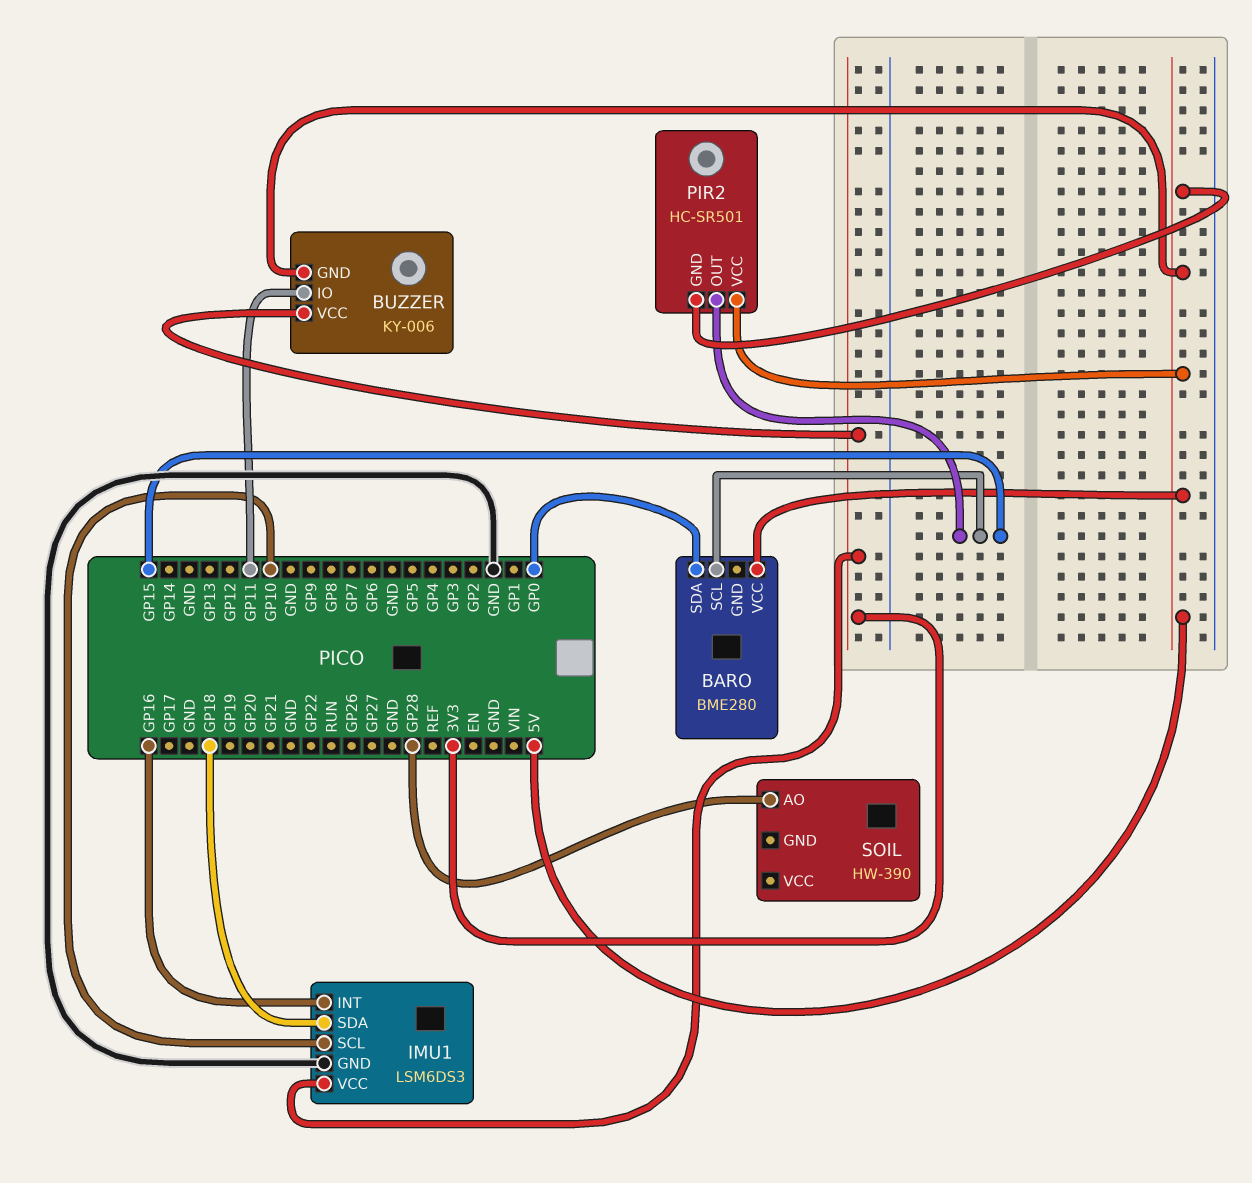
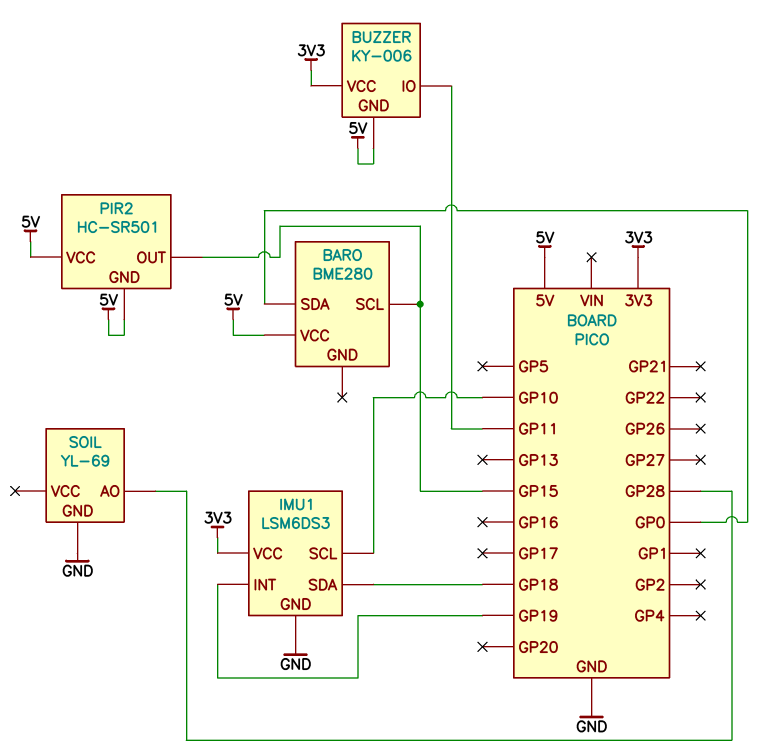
IMU1 pin INT: GP16 -> GP19
SOIL: HW-390 -> YL-69
SOIL pin GND: none -> GND

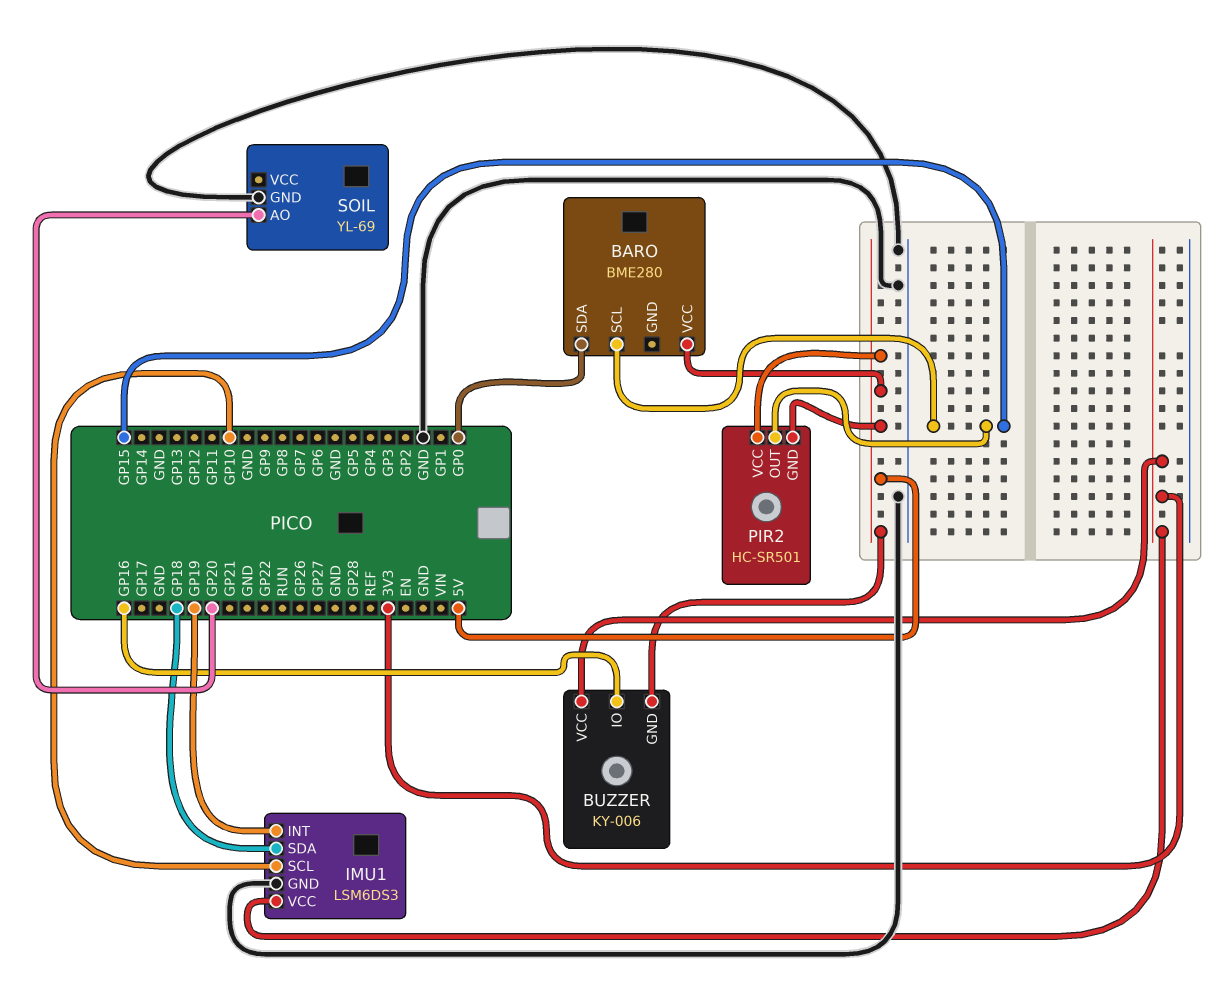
BUZZER pin IO: GP11 -> GP16
SOIL pin AO: GP28 -> GP20

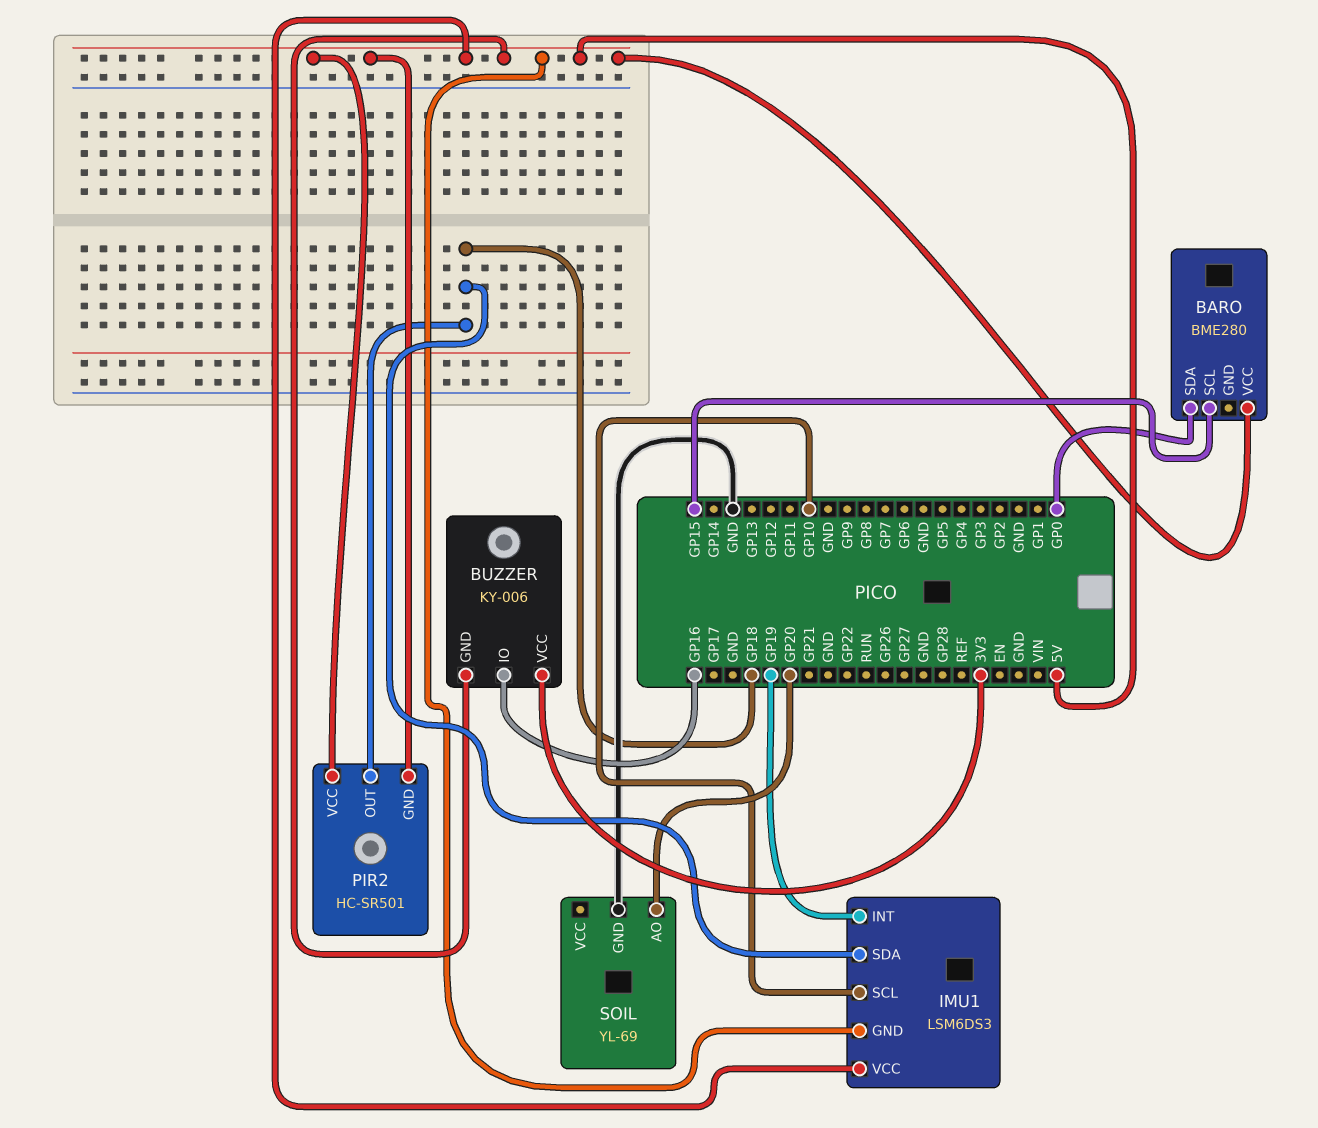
IMU1 pin GND: GND -> 5V
IMU1 pin VCC: 3V3 -> 5V
PIR2 pin OUT: GP15 -> GP18

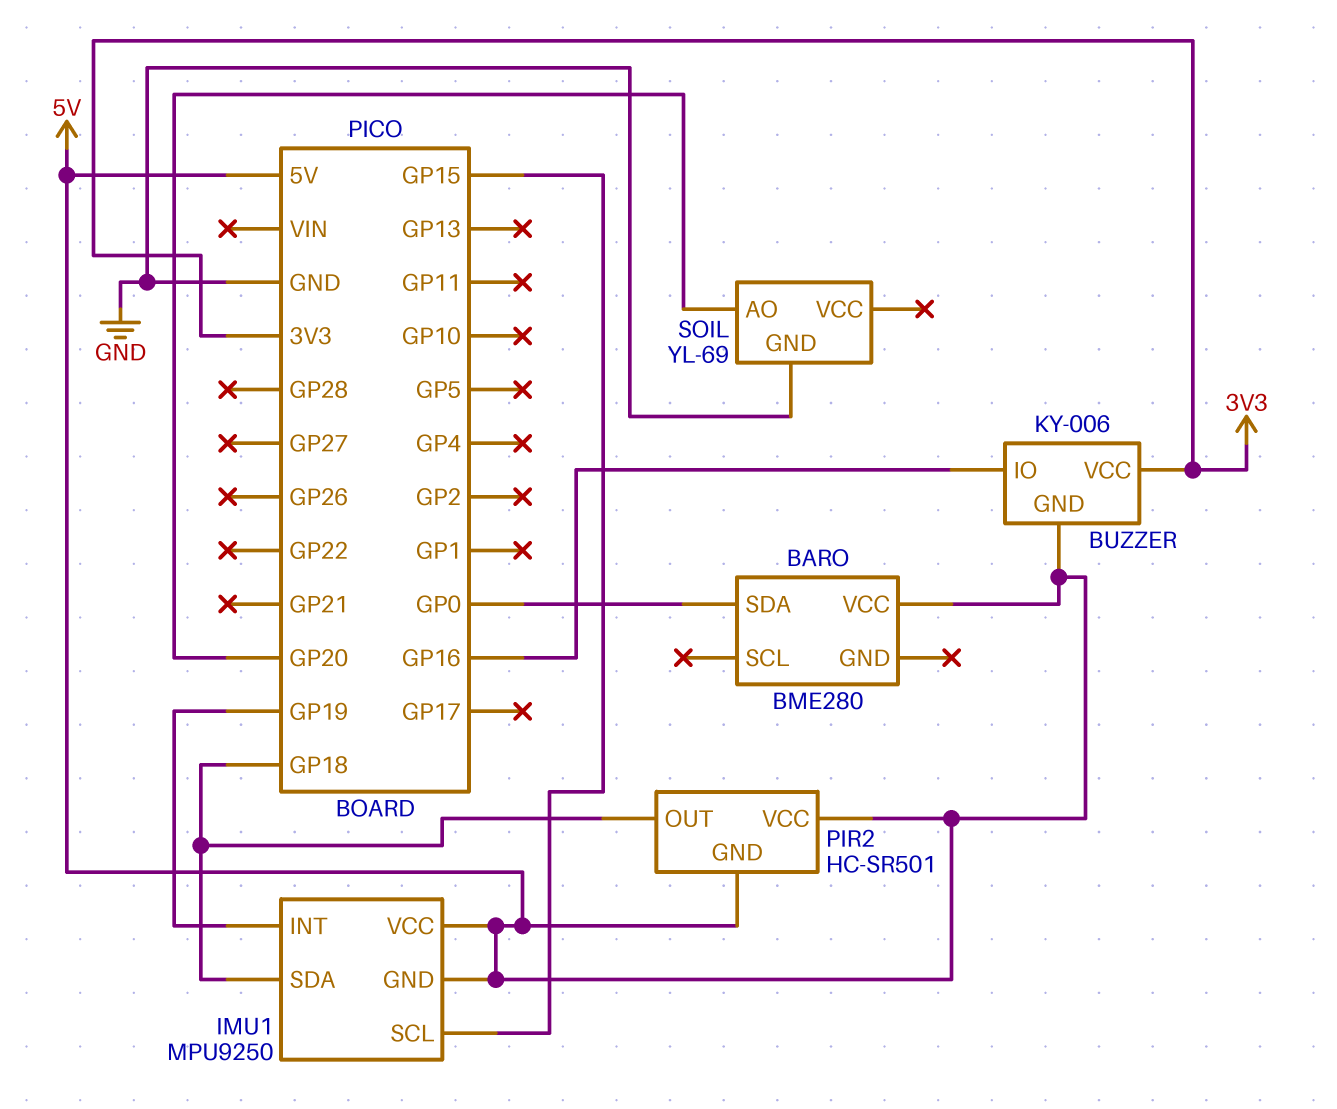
BARO pin SCL: GP15 -> none
IMU1: LSM6DS3 -> MPU9250
IMU1 pin SCL: GP10 -> GP15

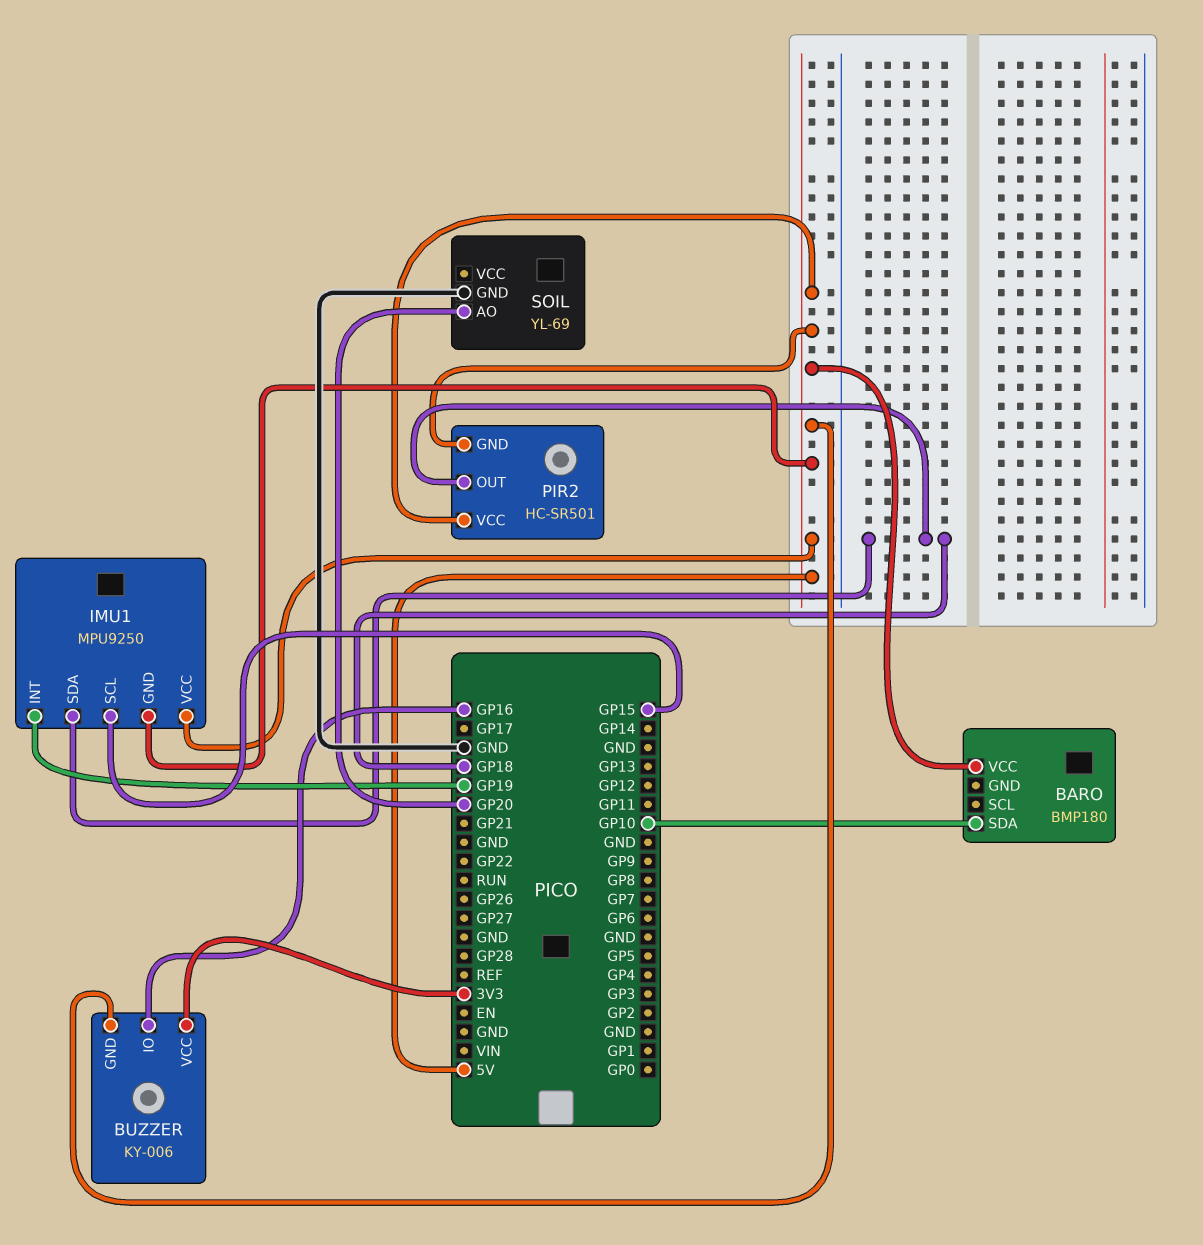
BARO: BME280 -> BMP180
BARO pin SDA: GP0 -> GP10

